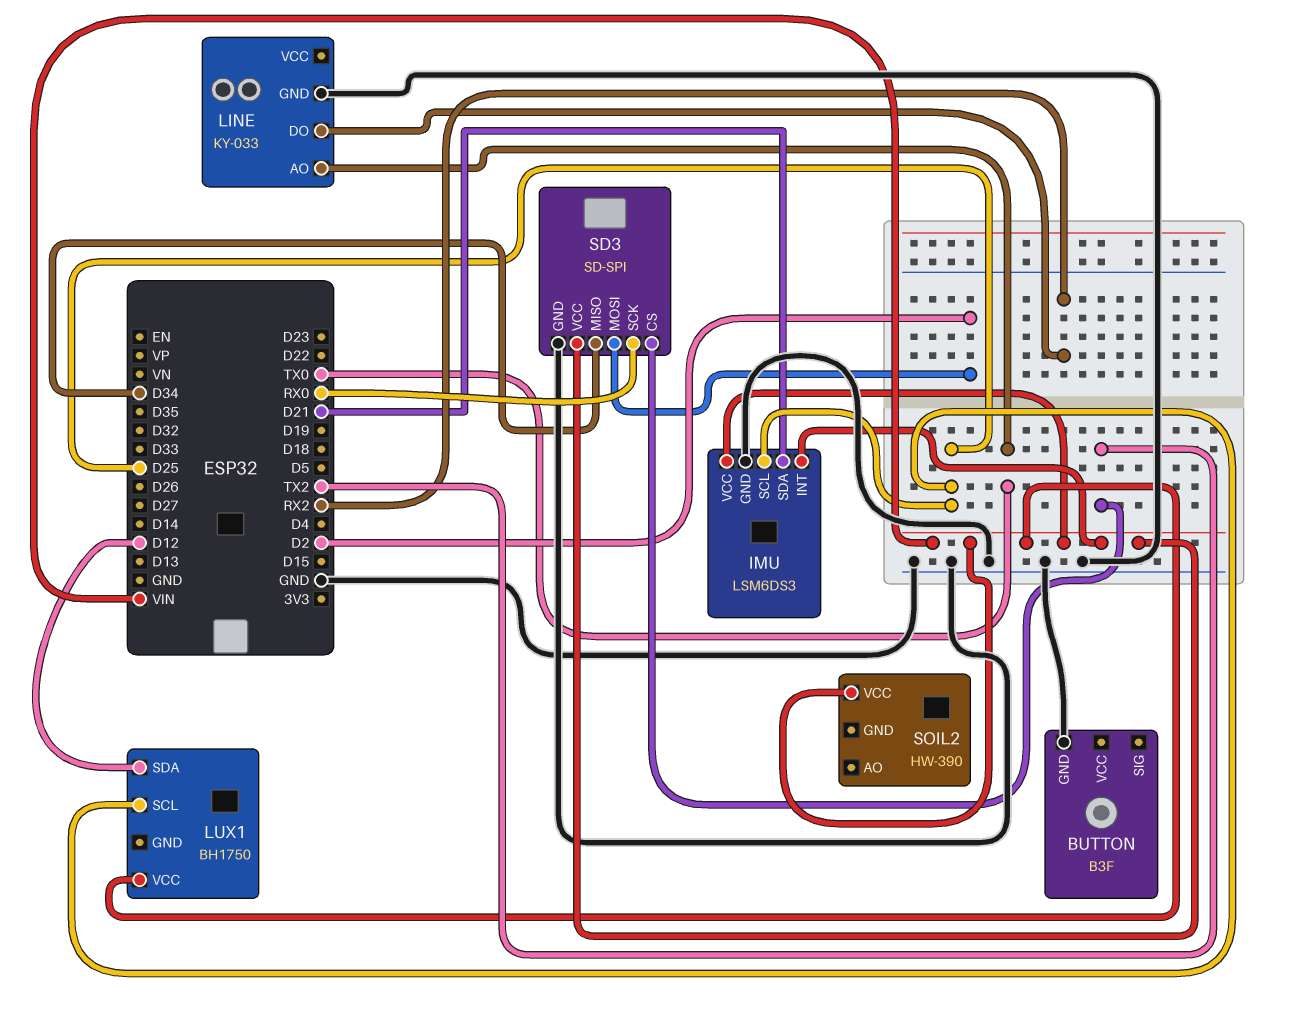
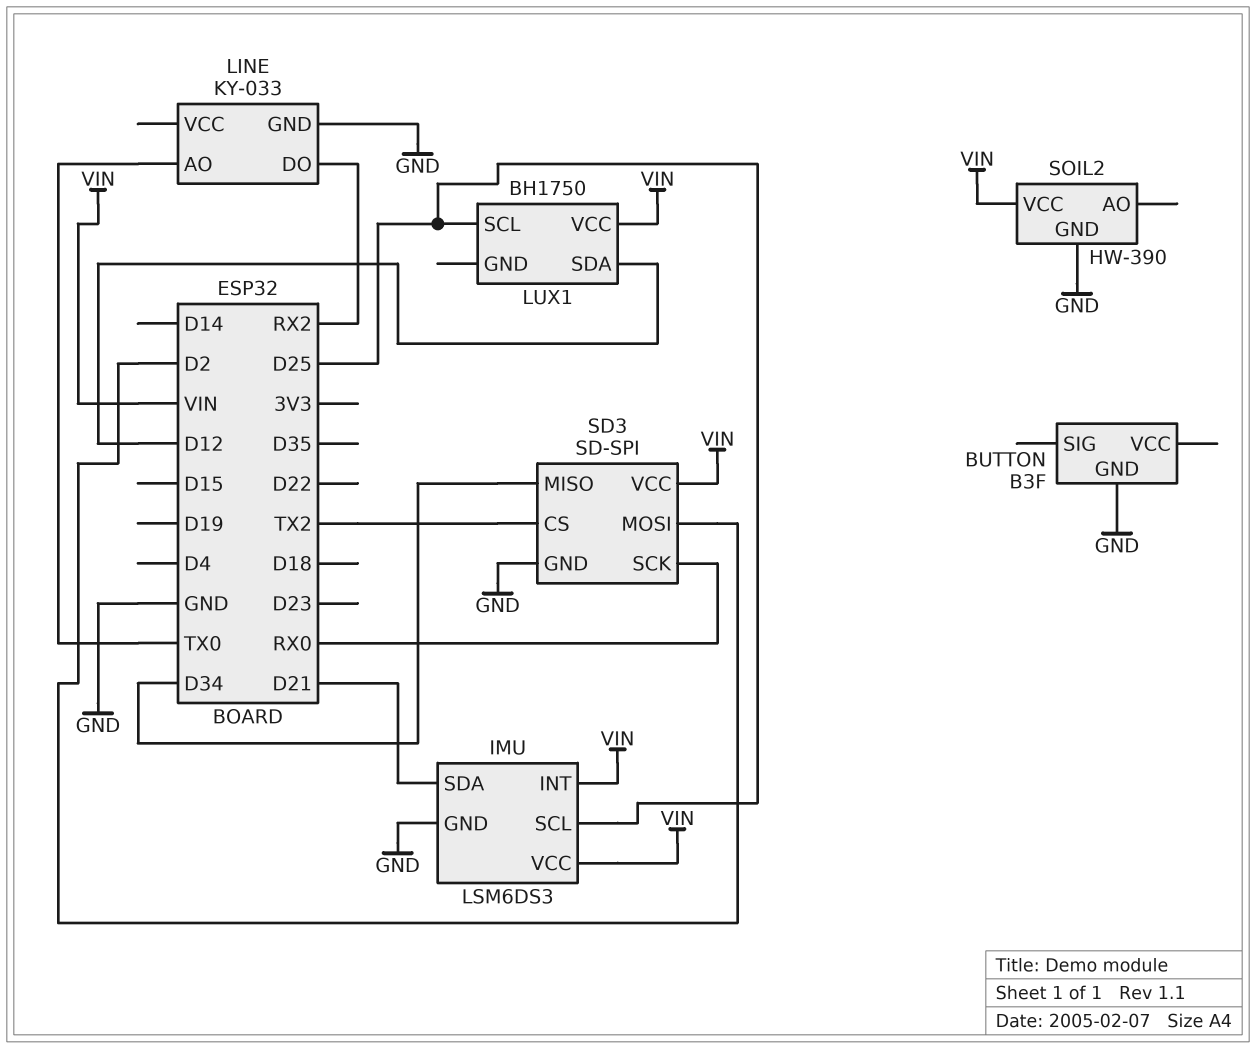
SOIL2 pin GND: none -> GND

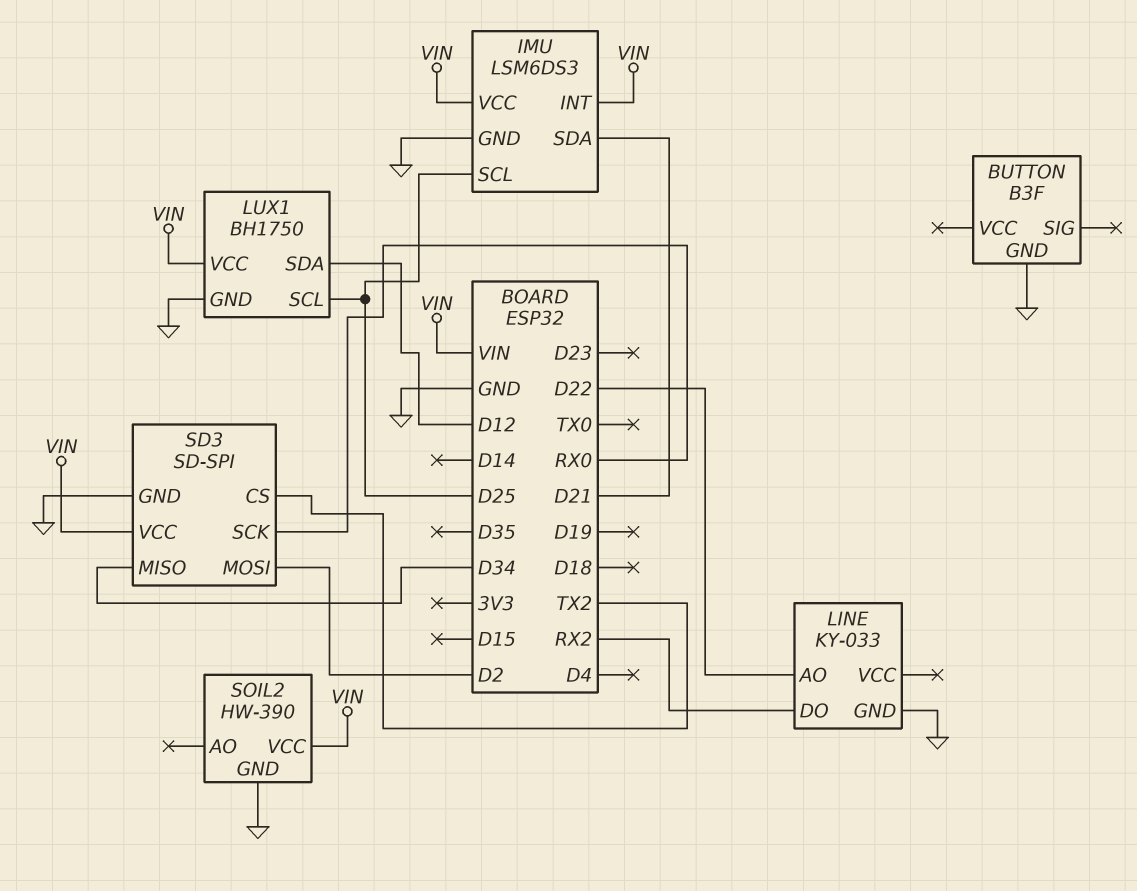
LINE pin AO: TX0 -> D22
LUX1 pin GND: none -> GND

